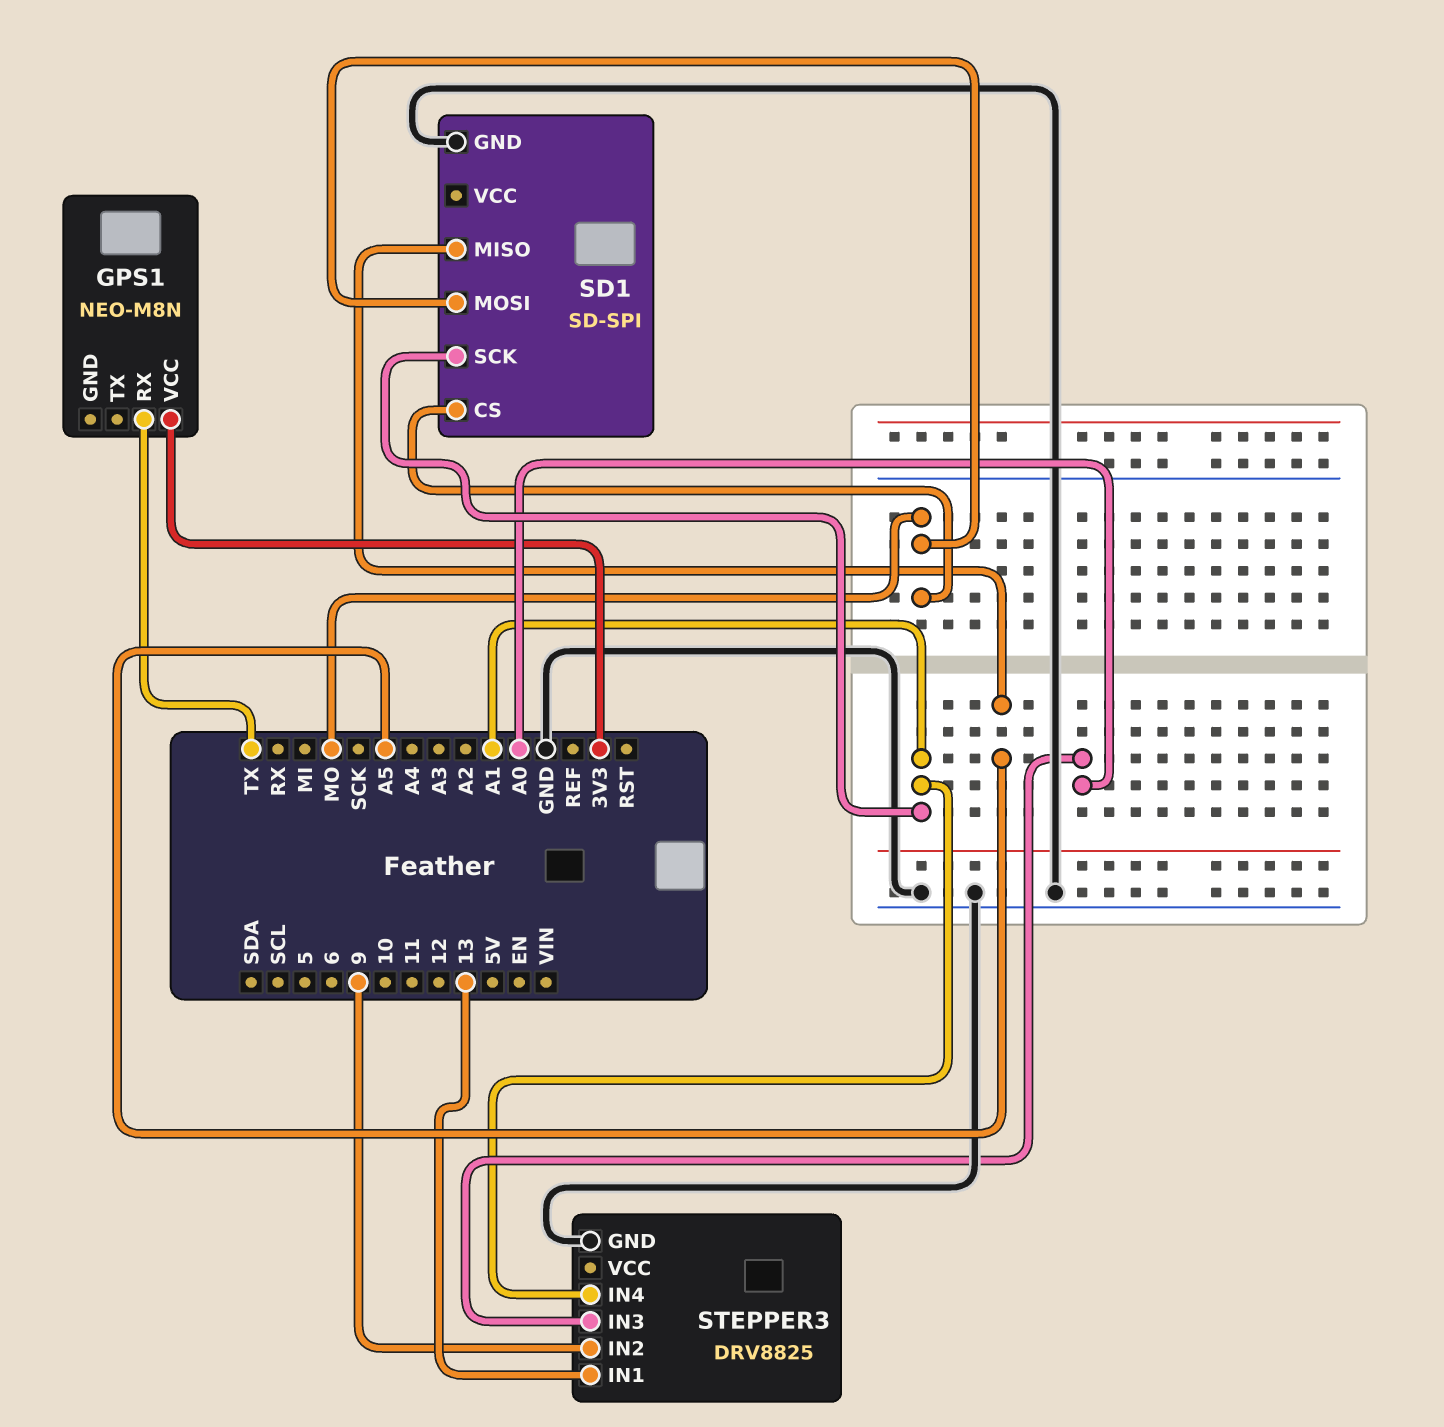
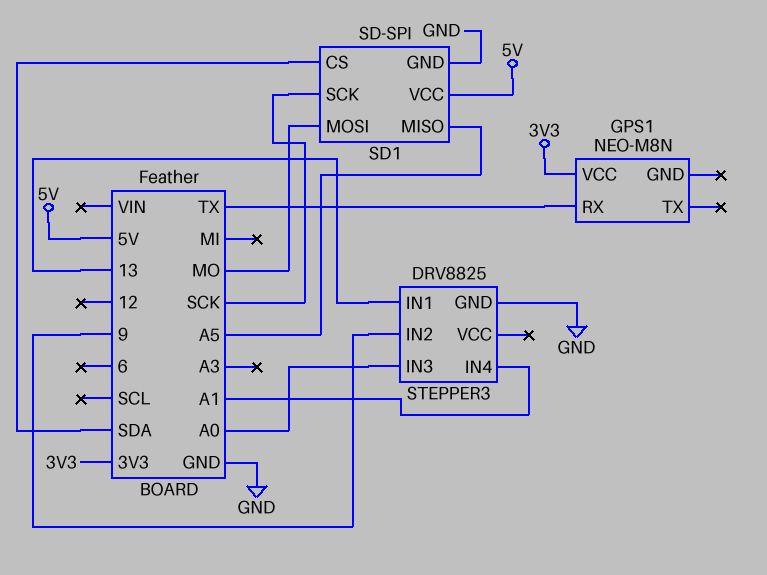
SD1 pin CS: MO -> SDA
SD1 pin SCK: A1 -> SCK
SD1 pin VCC: none -> 5V

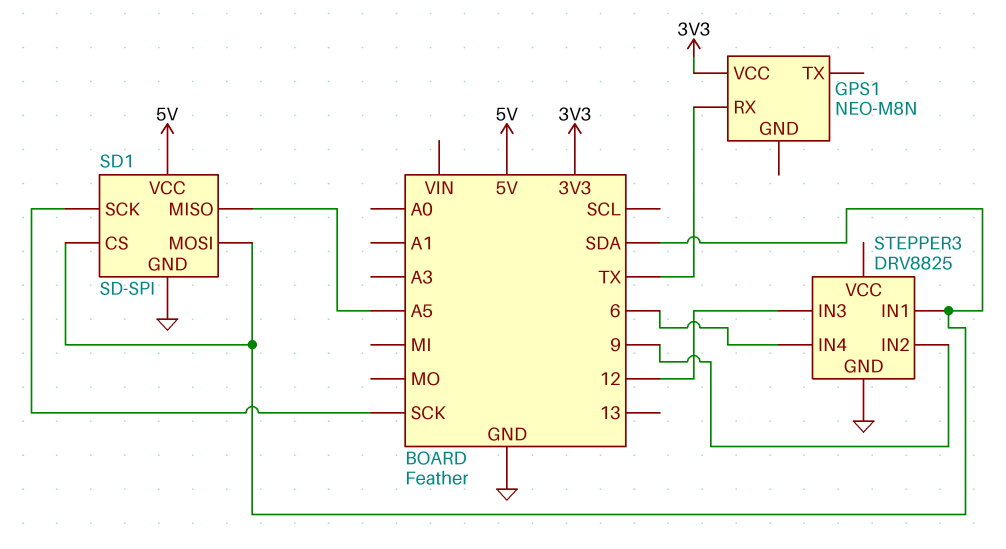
SD1 pin MOSI: MO -> SDA
STEPPER3 pin IN1: 13 -> SDA
STEPPER3 pin IN3: A0 -> 12
STEPPER3 pin IN4: A1 -> 6

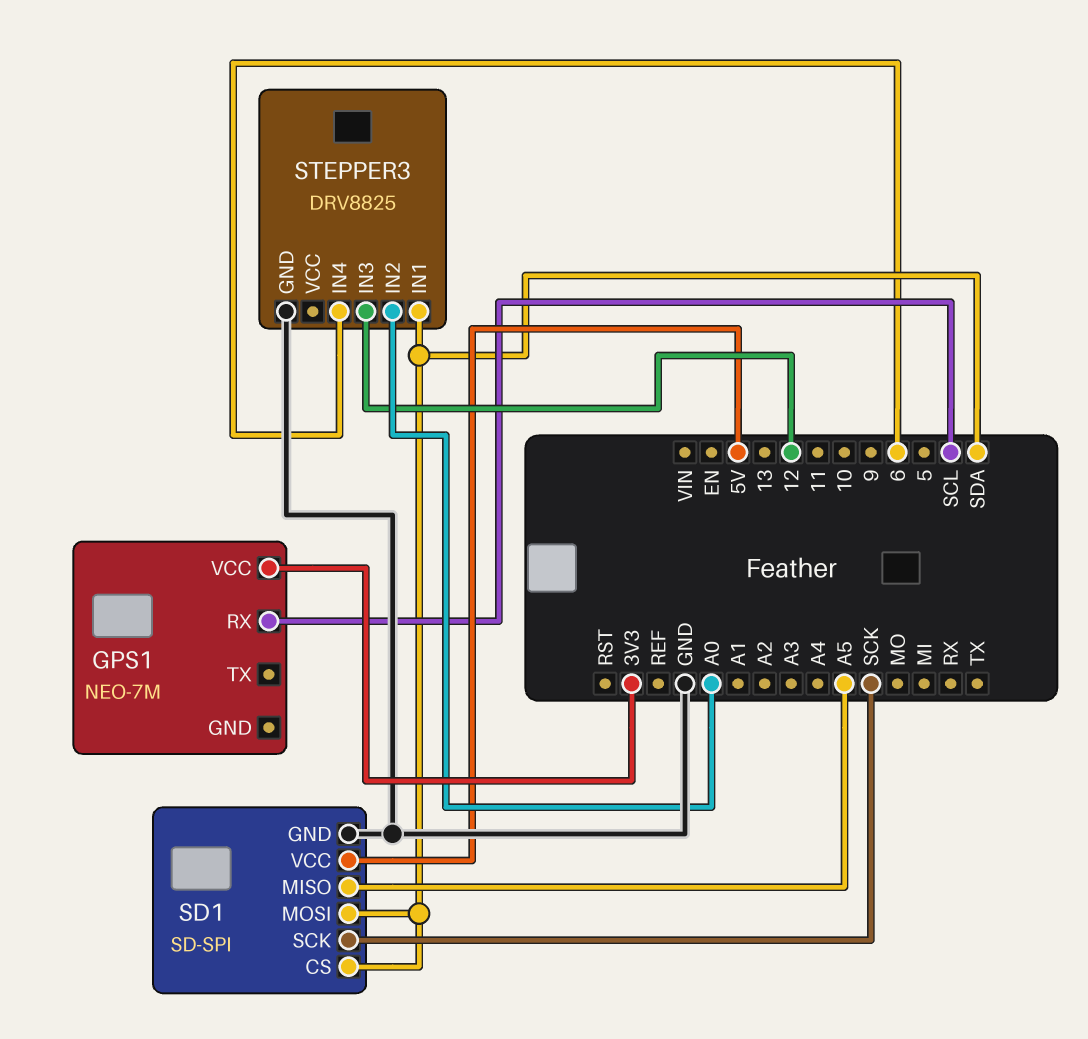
GPS1: NEO-M8N -> NEO-7M
GPS1 pin RX: TX -> SCL
STEPPER3 pin IN2: 9 -> A0

